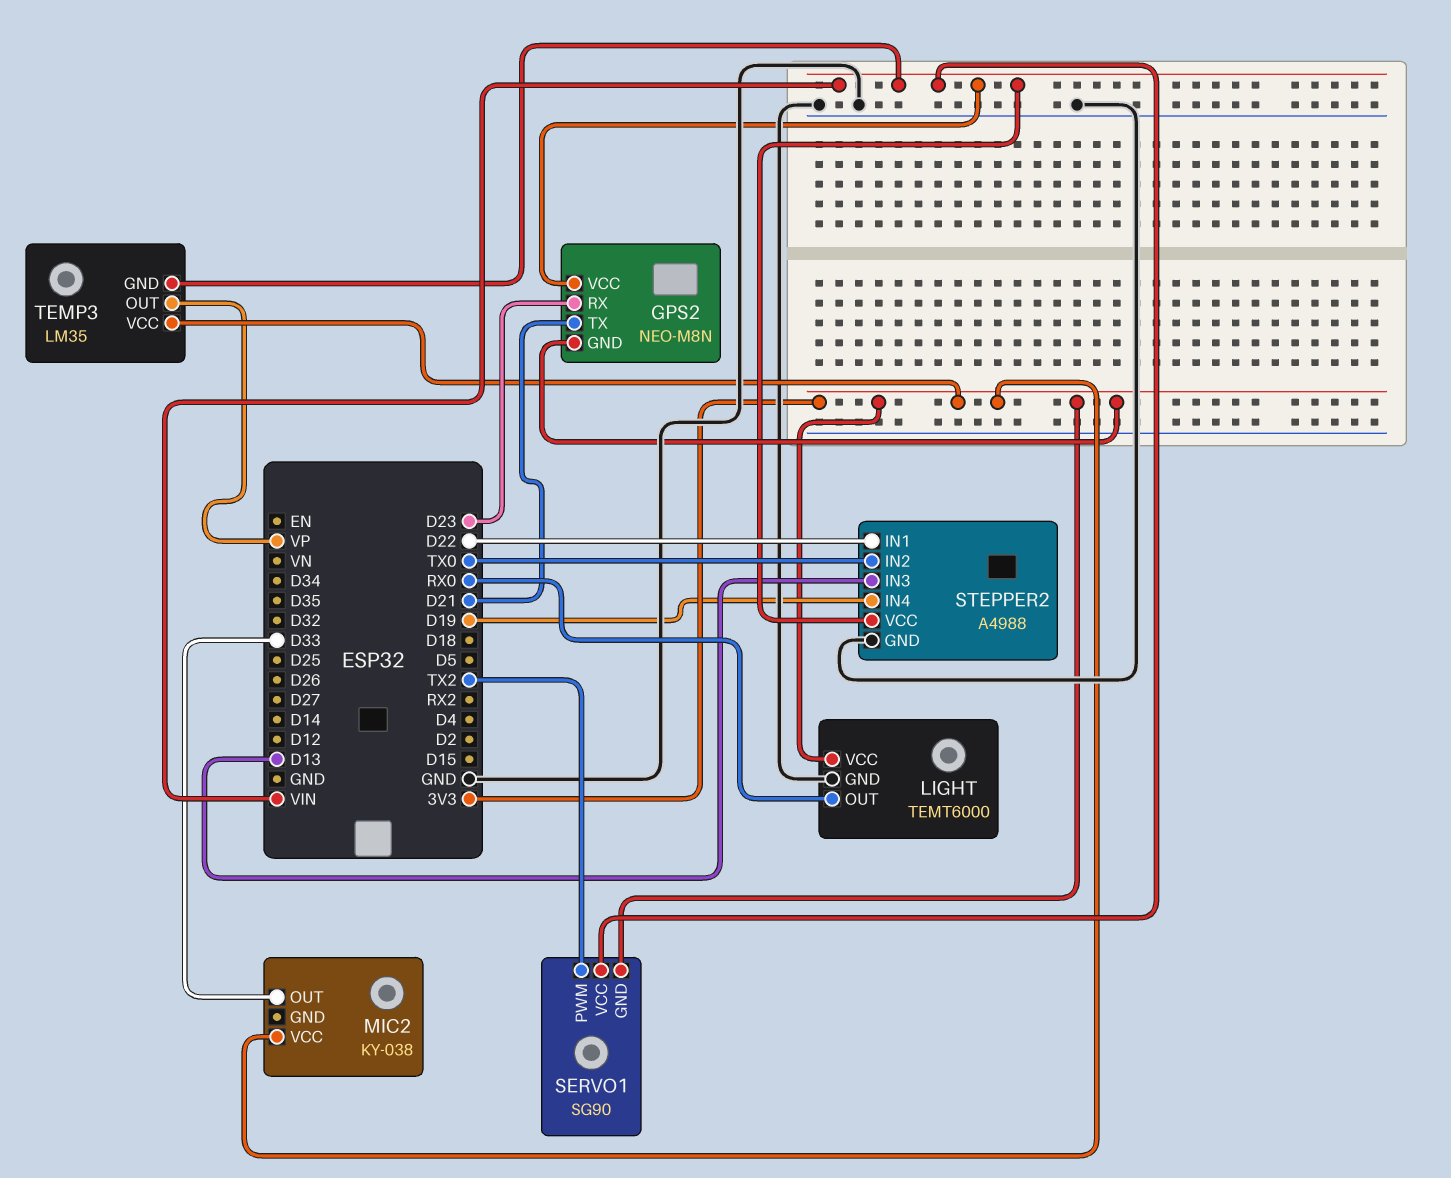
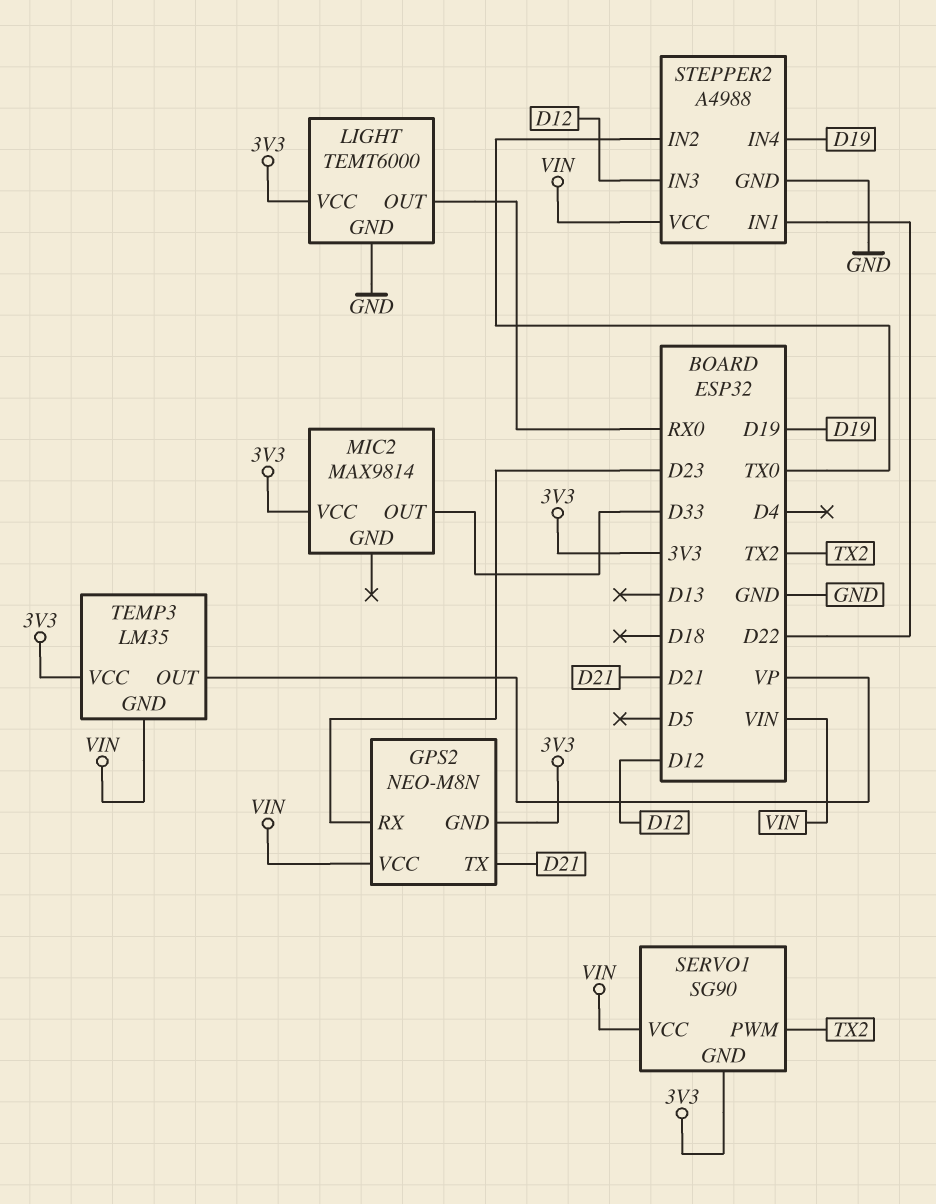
MIC2: KY-038 -> MAX9814
STEPPER2 pin IN3: D13 -> D12

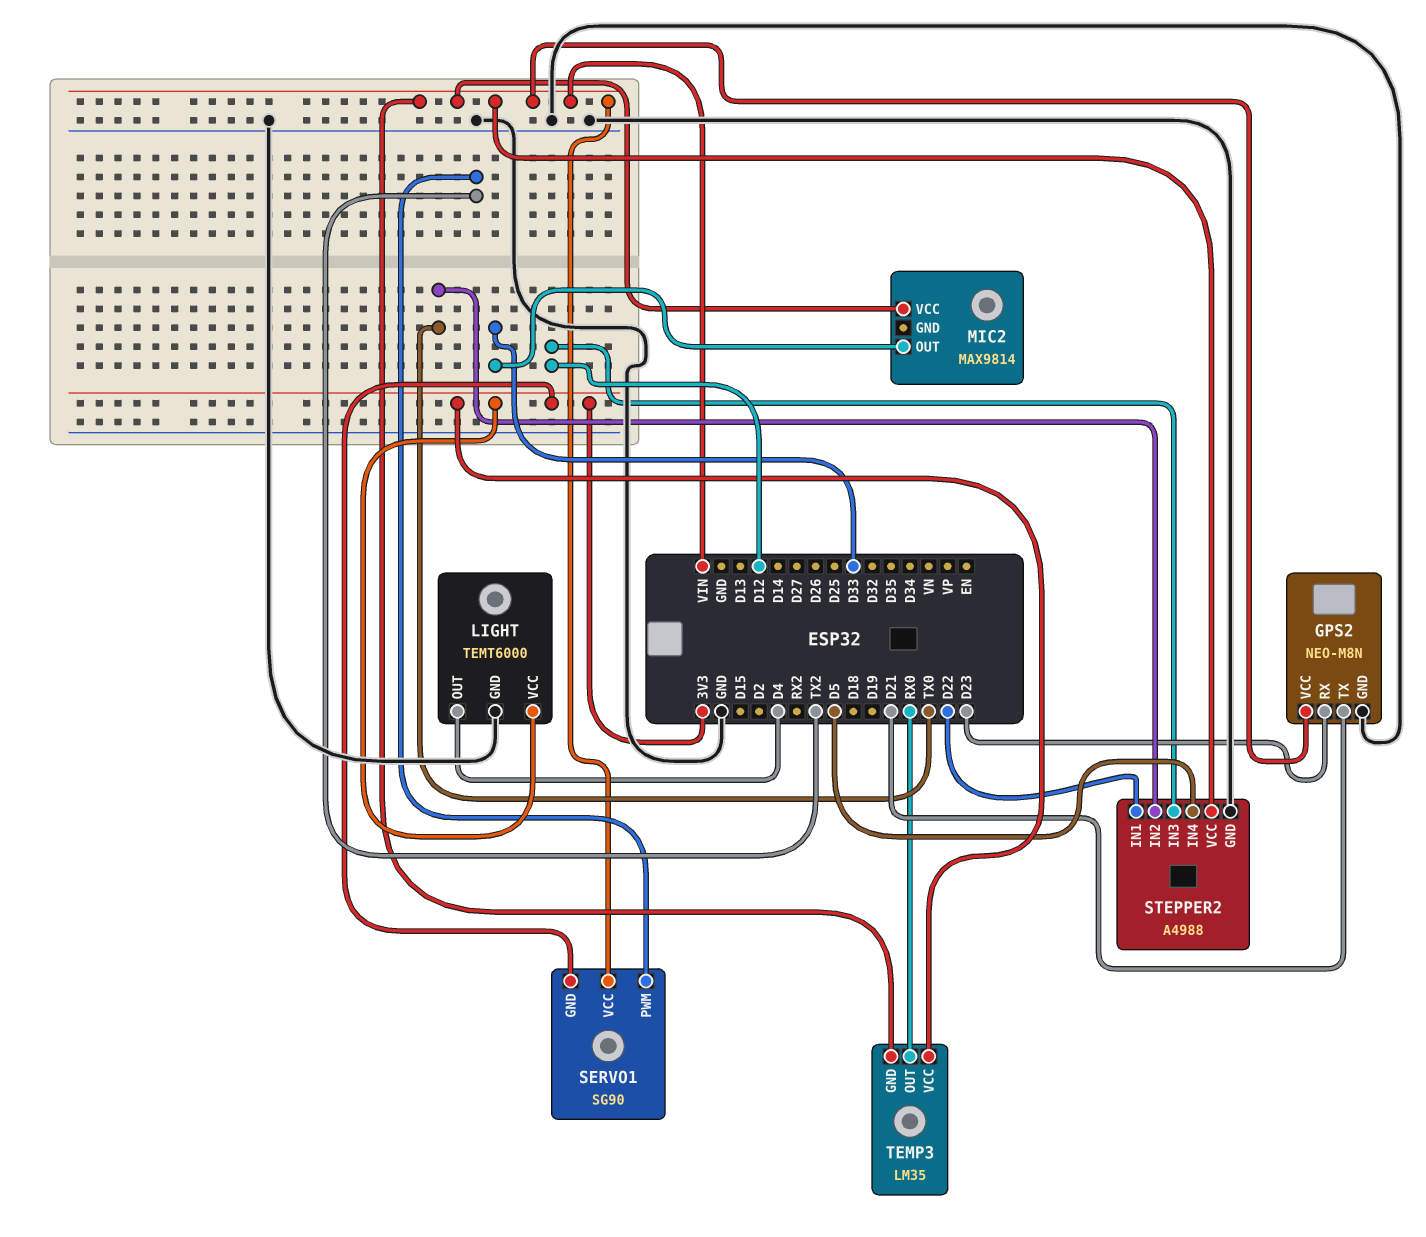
GPS2 pin GND: 3V3 -> GND
LIGHT pin OUT: RX0 -> D4
MIC2 pin VCC: 3V3 -> VIN
STEPPER2 pin IN4: D19 -> D5
TEMP3 pin OUT: VP -> RX0

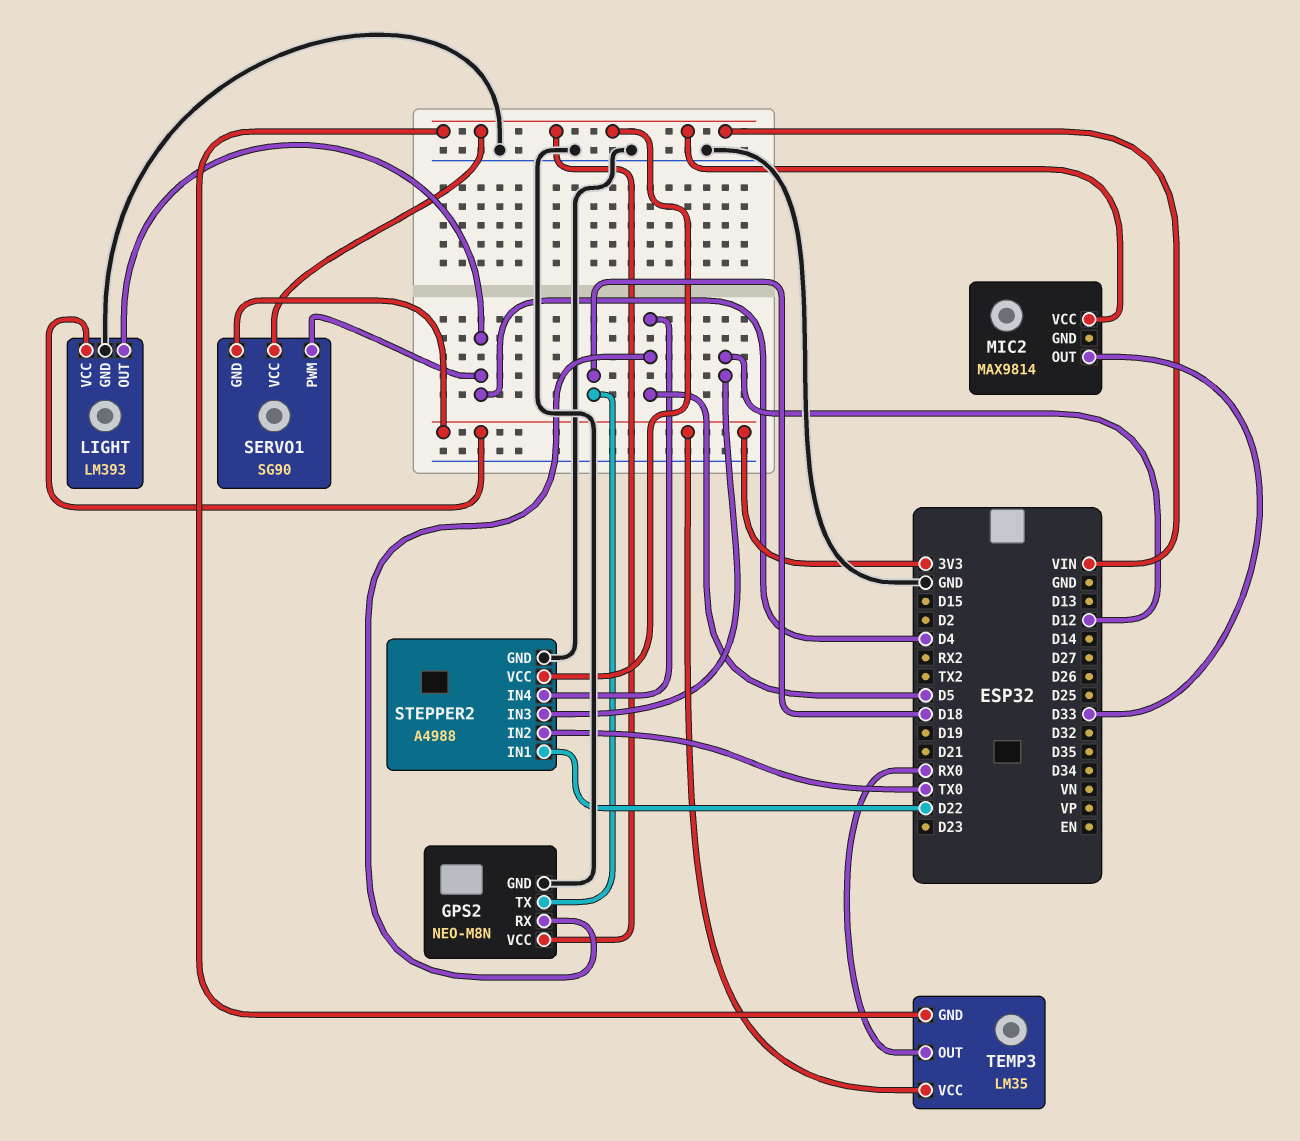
GPS2 pin RX: D23 -> D5
GPS2 pin TX: D21 -> D18
LIGHT: TEMT6000 -> LM393
SERVO1 pin PWM: TX2 -> D4

